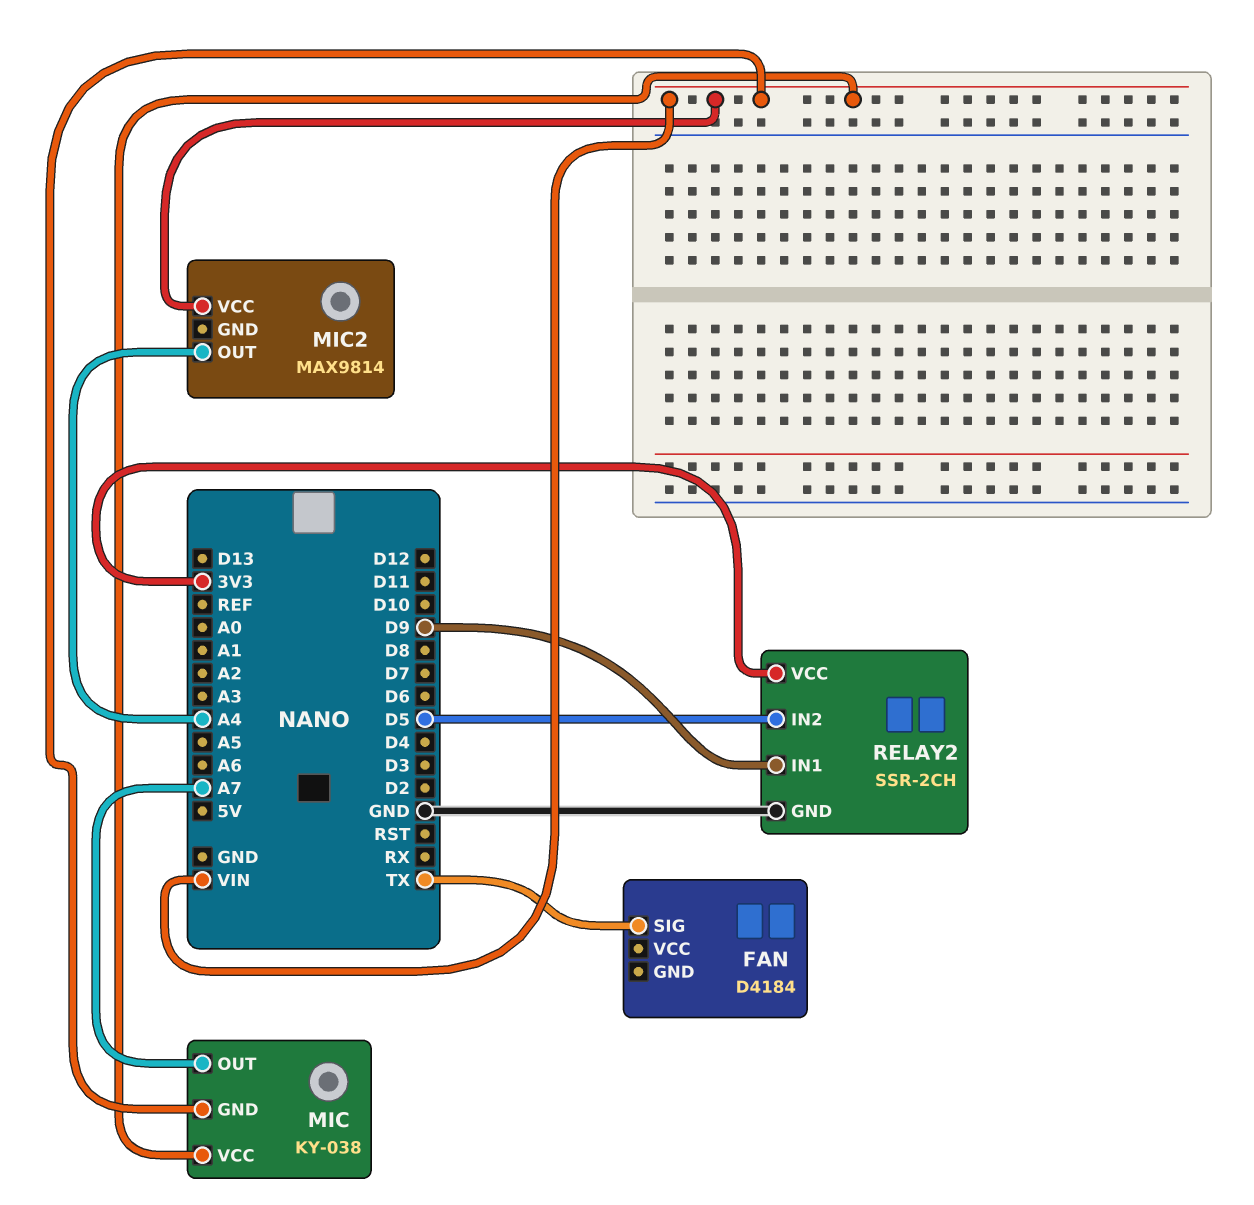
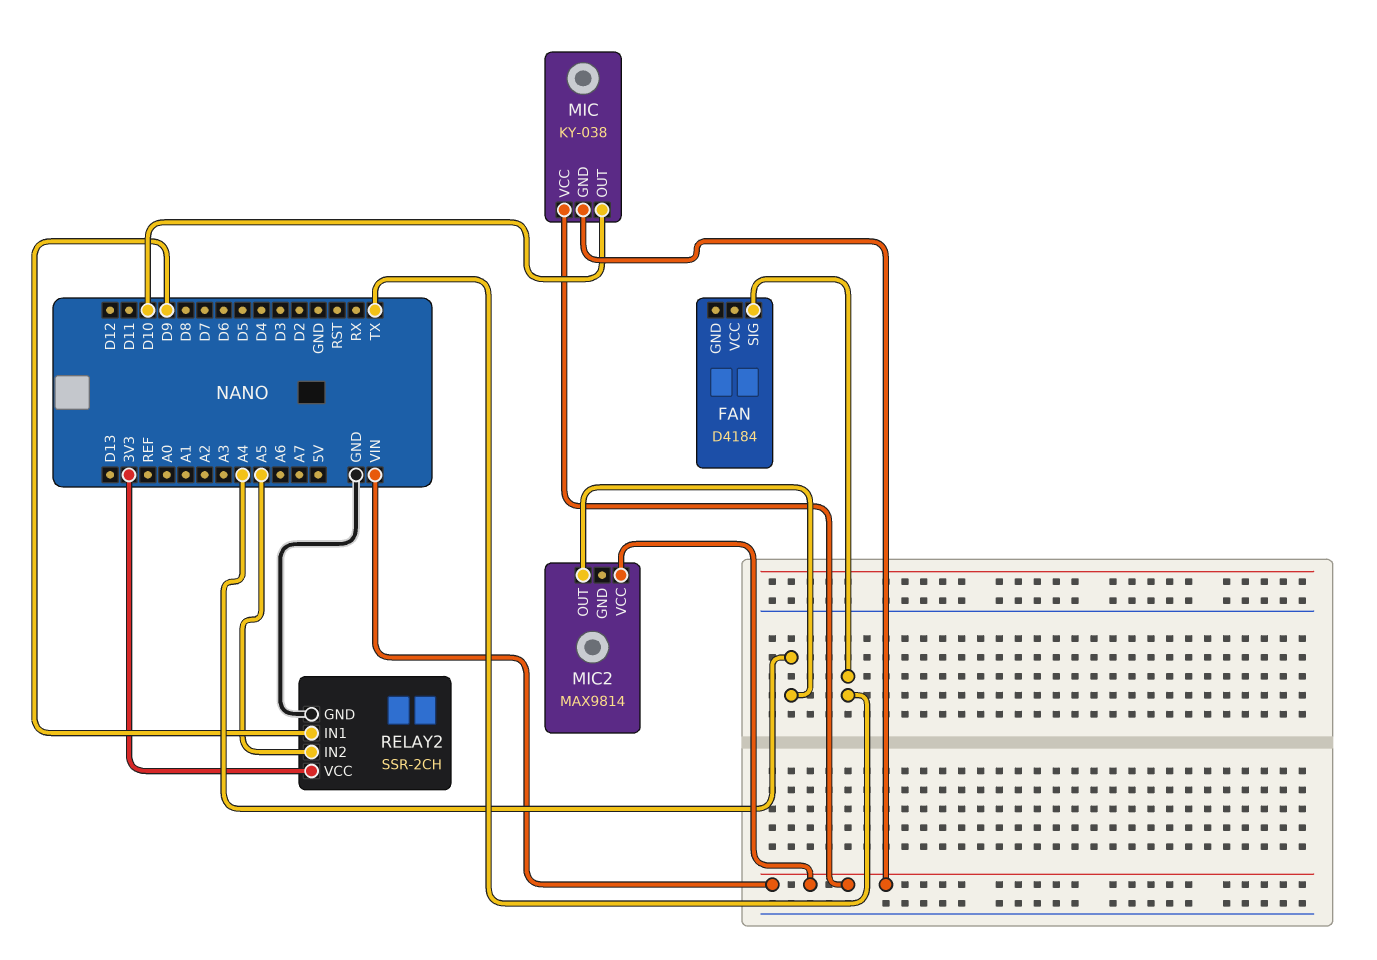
MIC pin OUT: A7 -> D10
RELAY2 pin IN2: D5 -> A5

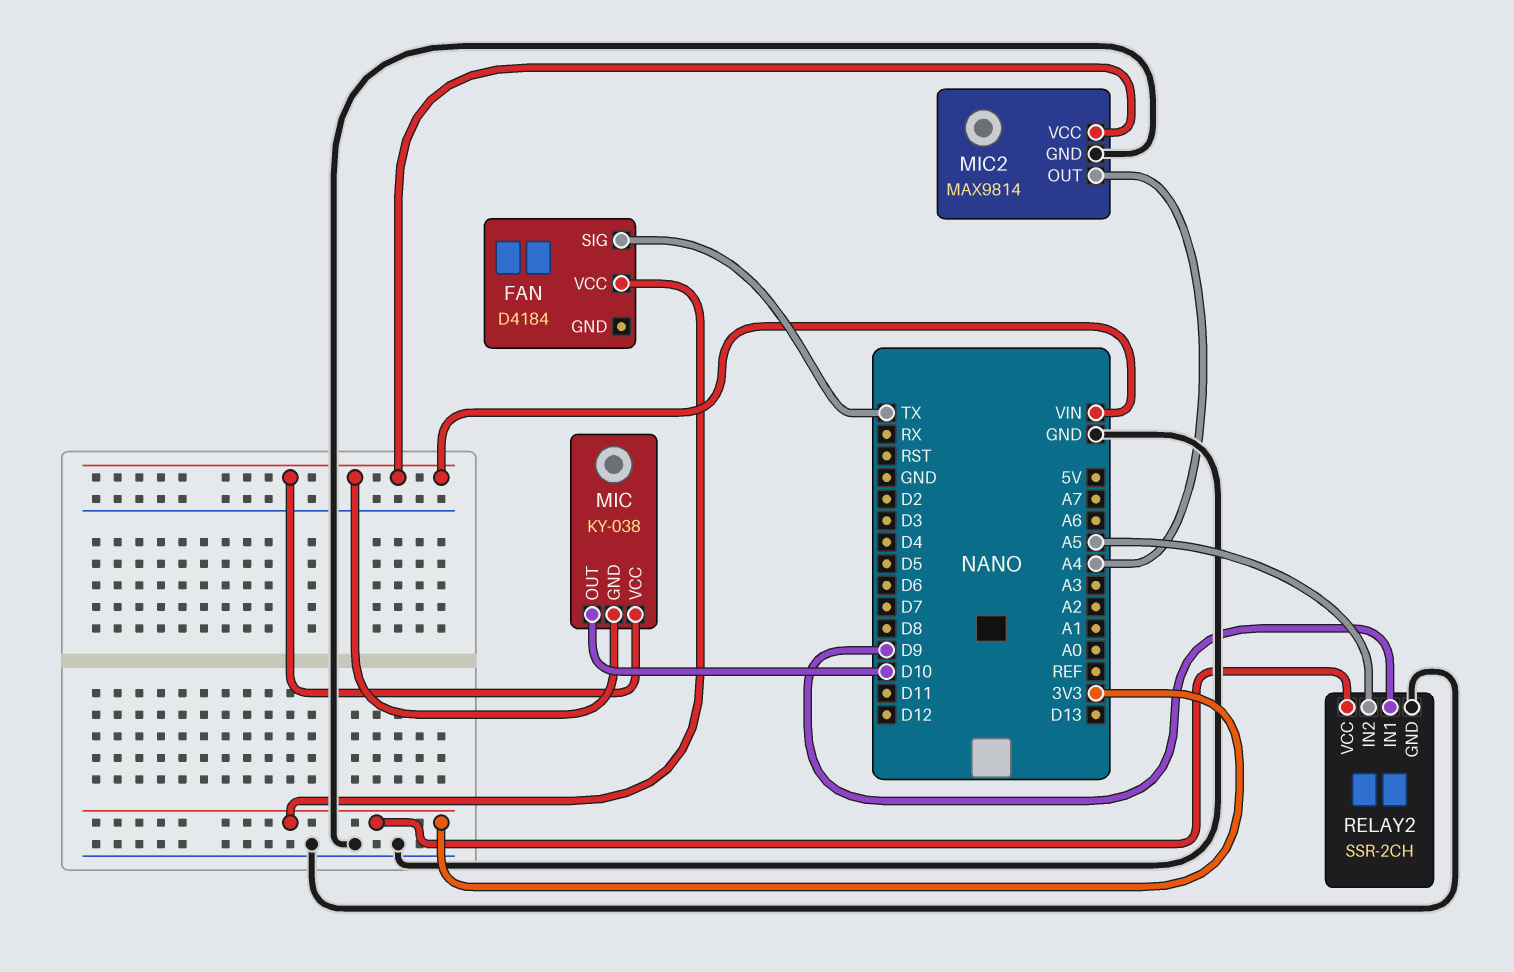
FAN pin VCC: none -> 3V3
MIC2 pin GND: none -> GND

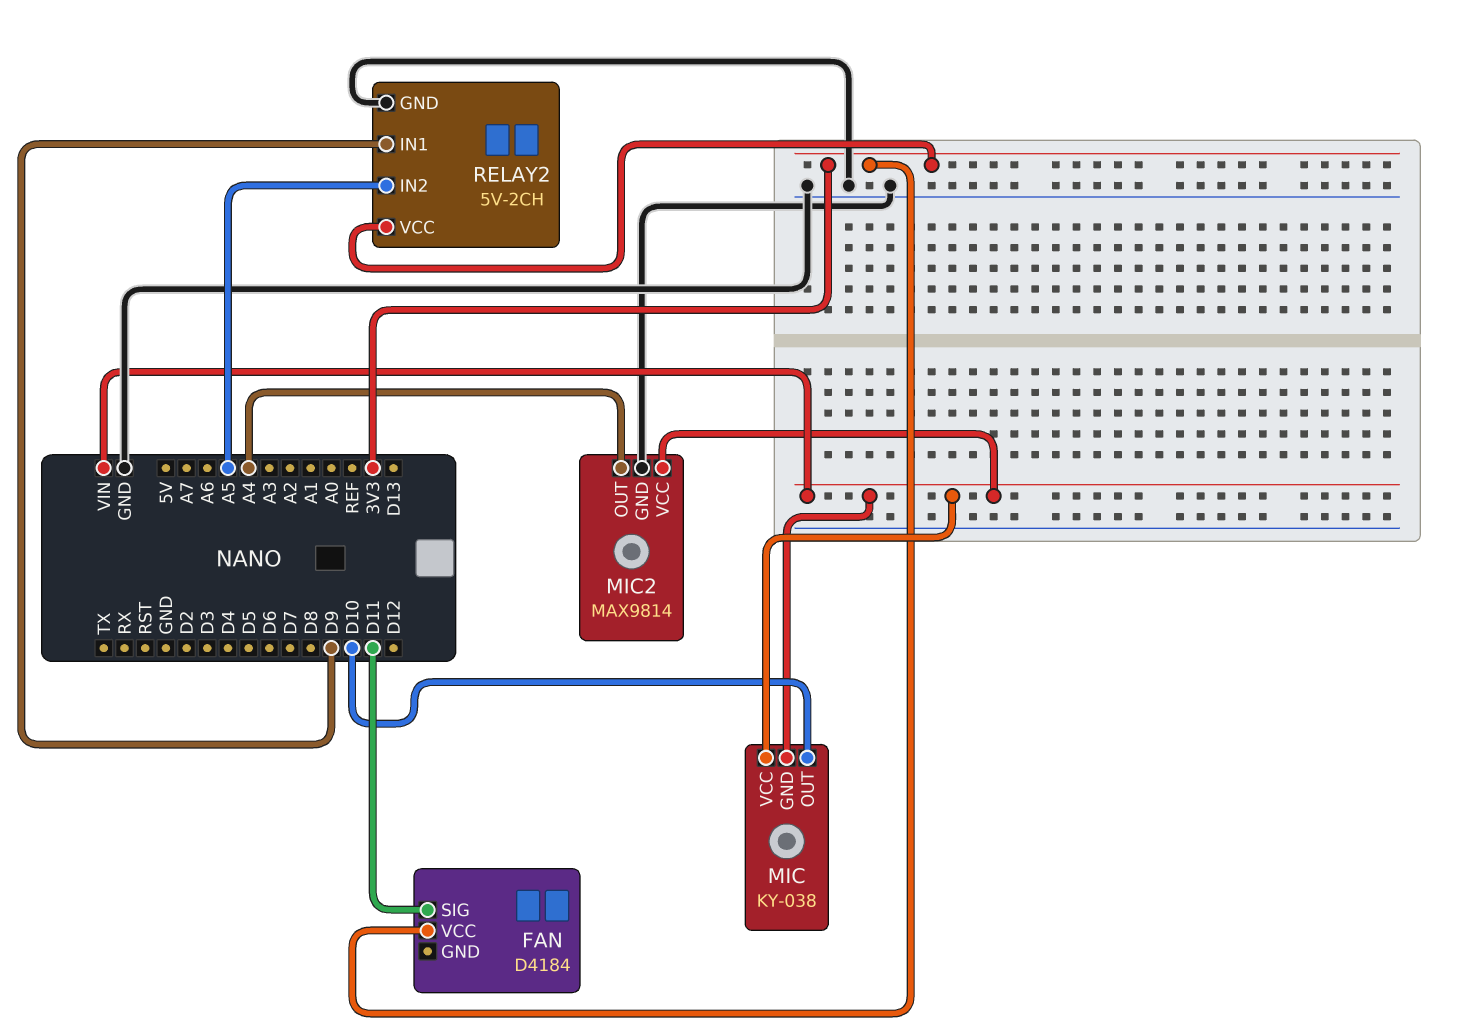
FAN pin SIG: TX -> D11
RELAY2: SSR-2CH -> 5V-2CH

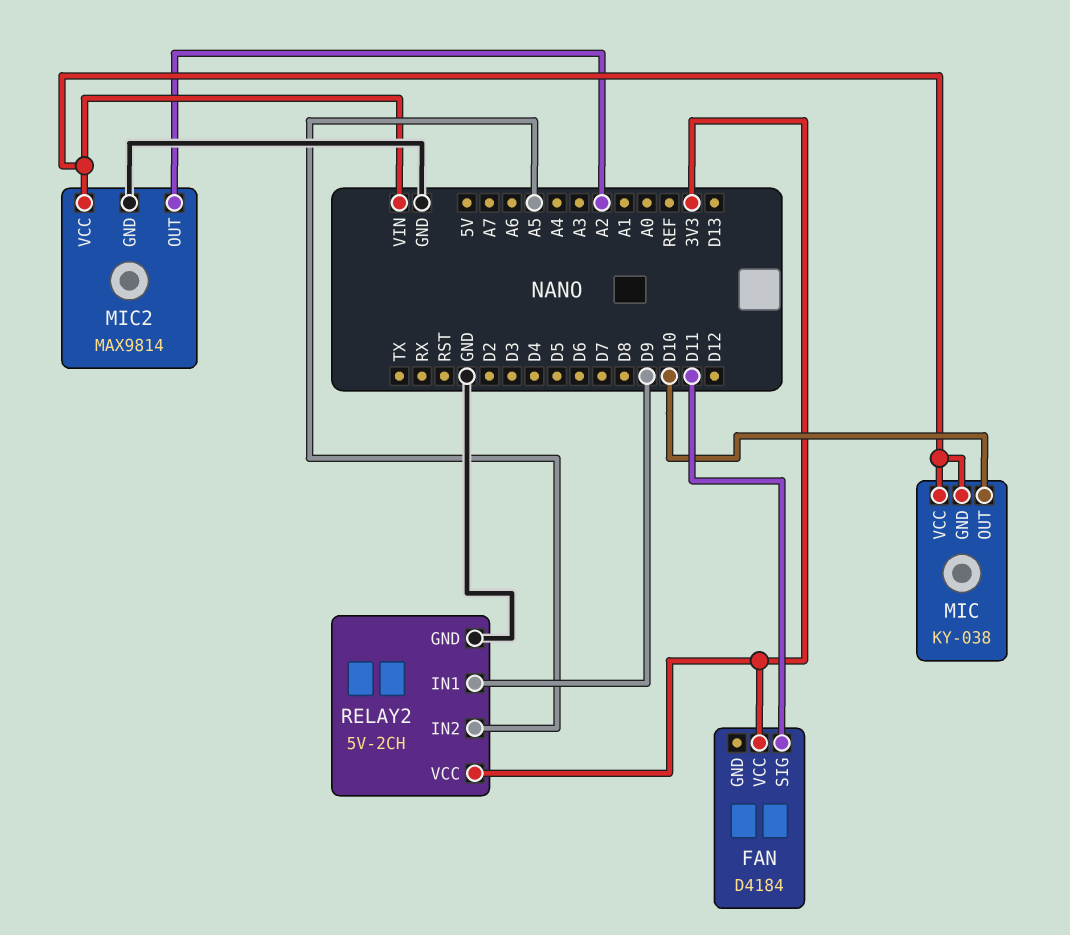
MIC2 pin OUT: A4 -> A2

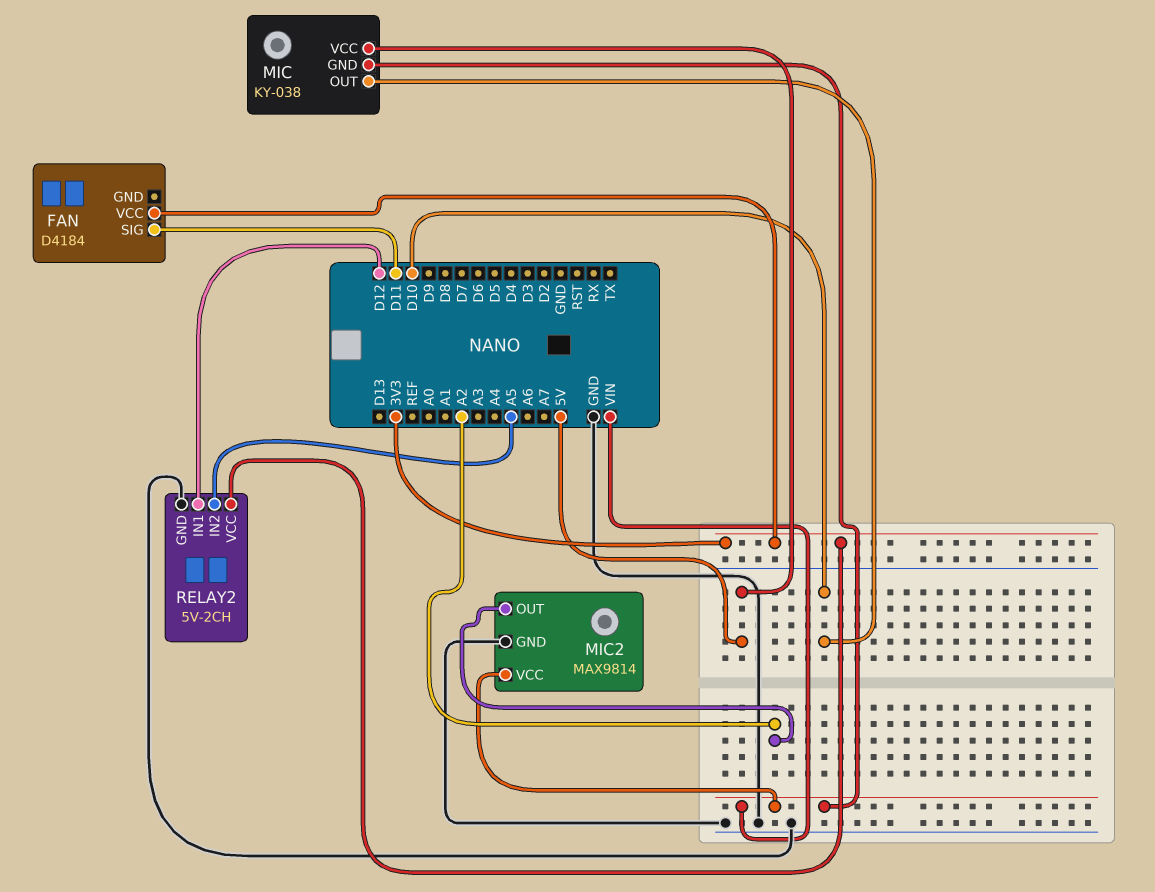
MIC pin VCC: VIN -> 5V
RELAY2 pin IN1: D9 -> D12

